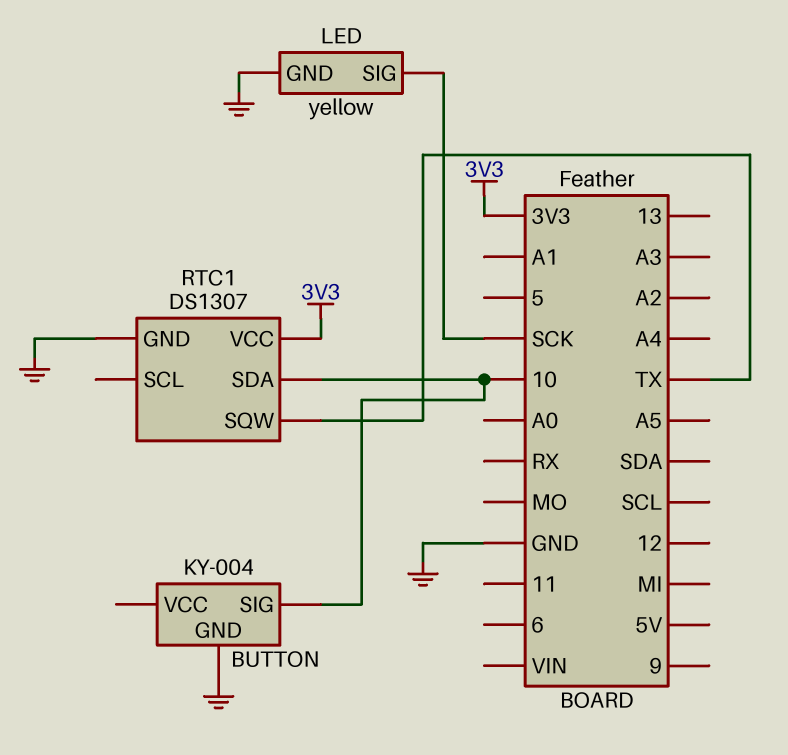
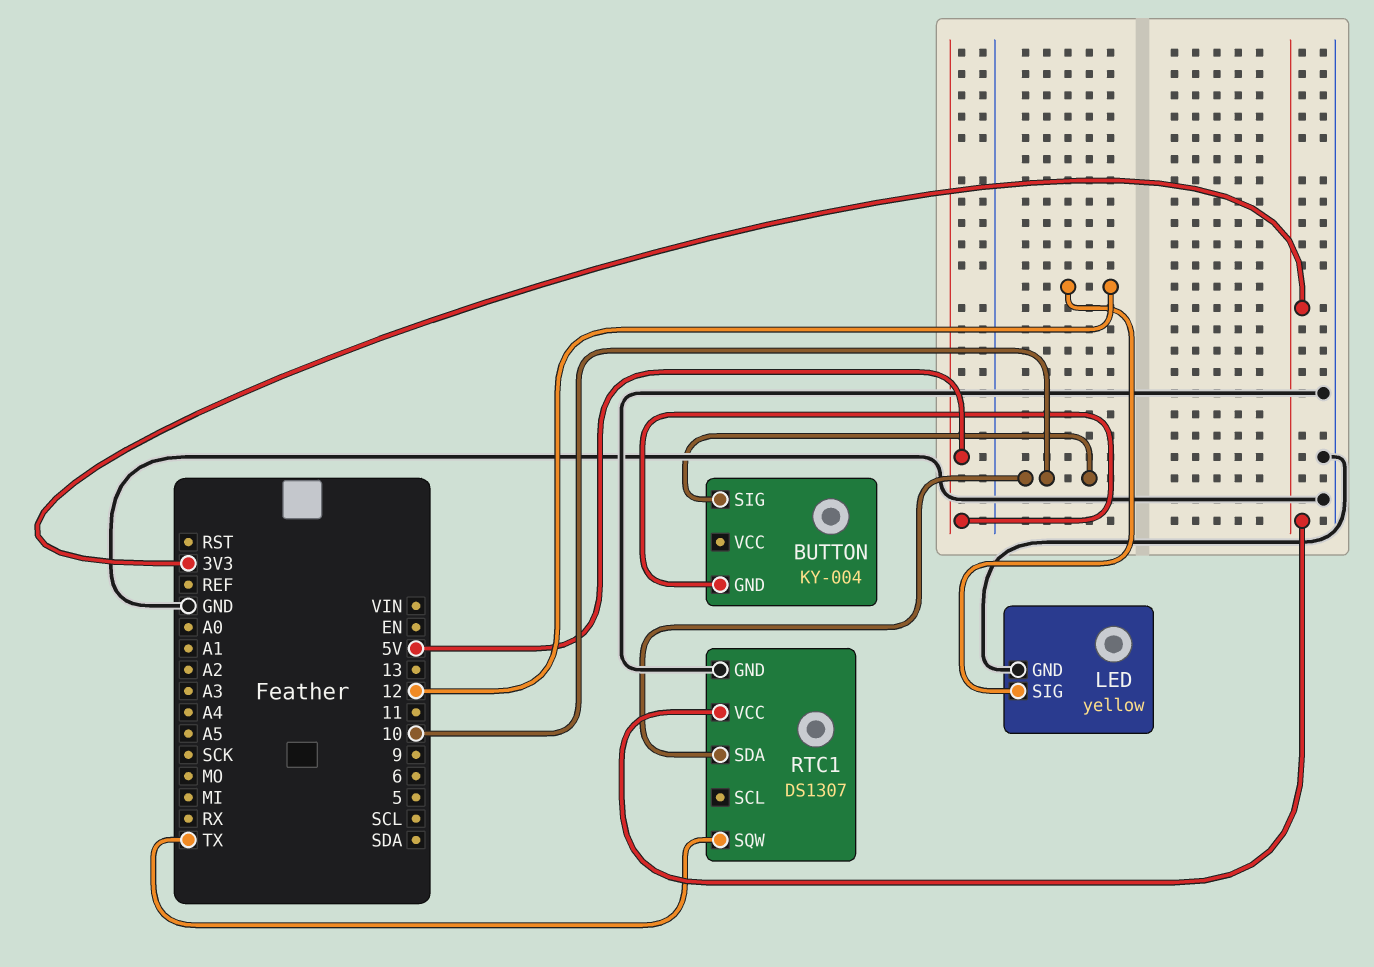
BUTTON pin GND: GND -> 5V
LED pin SIG: SCK -> 12

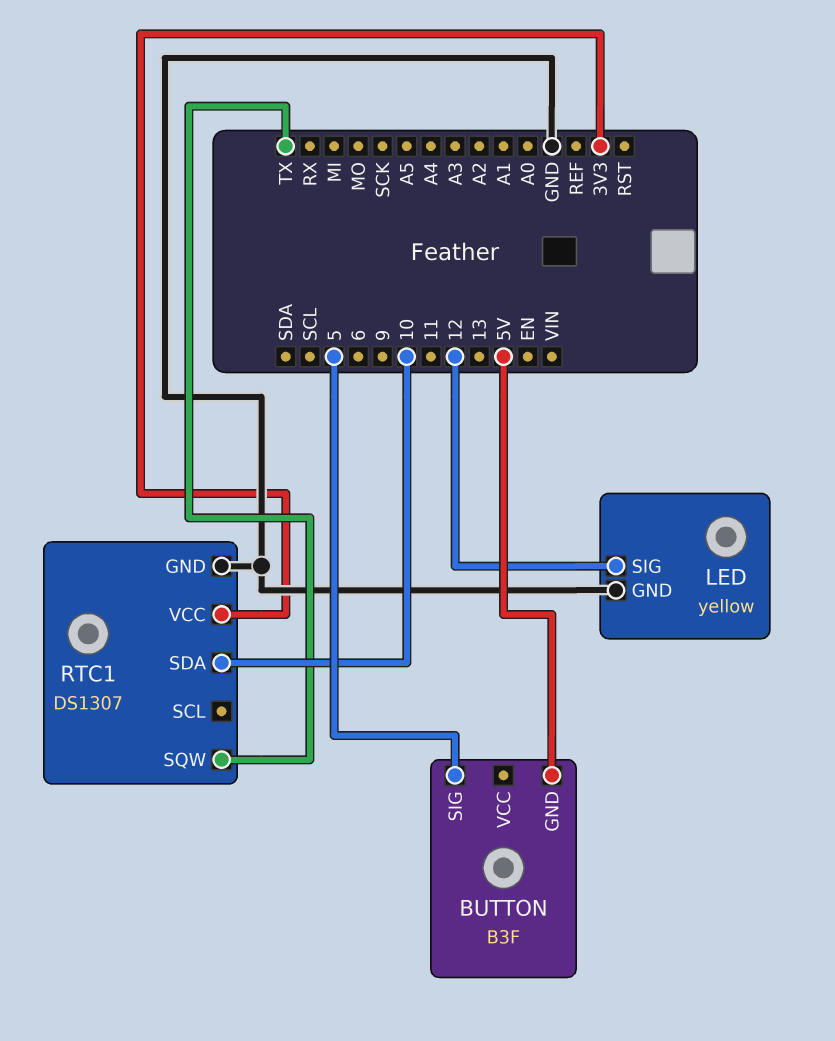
BUTTON: KY-004 -> B3F
BUTTON pin SIG: 10 -> 5

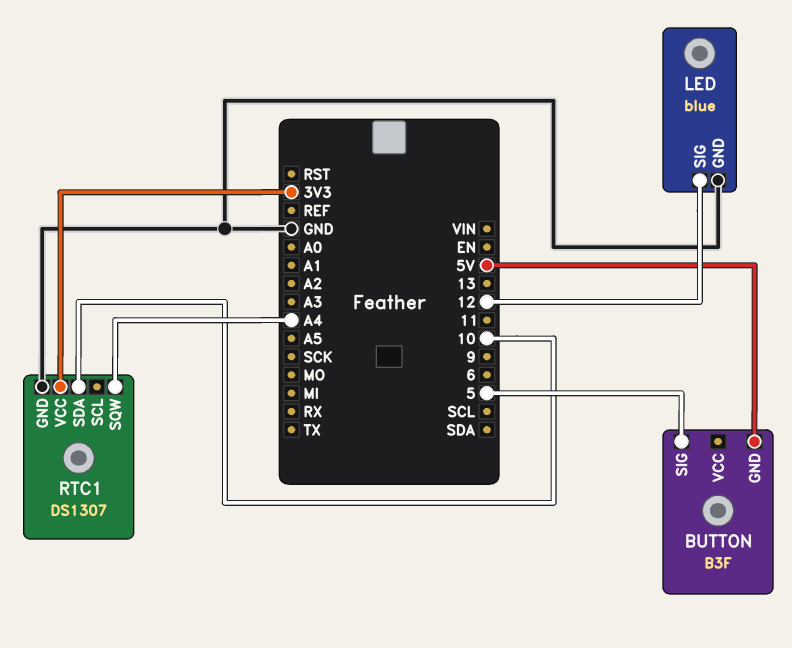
LED: yellow -> blue
RTC1 pin SQW: TX -> A4

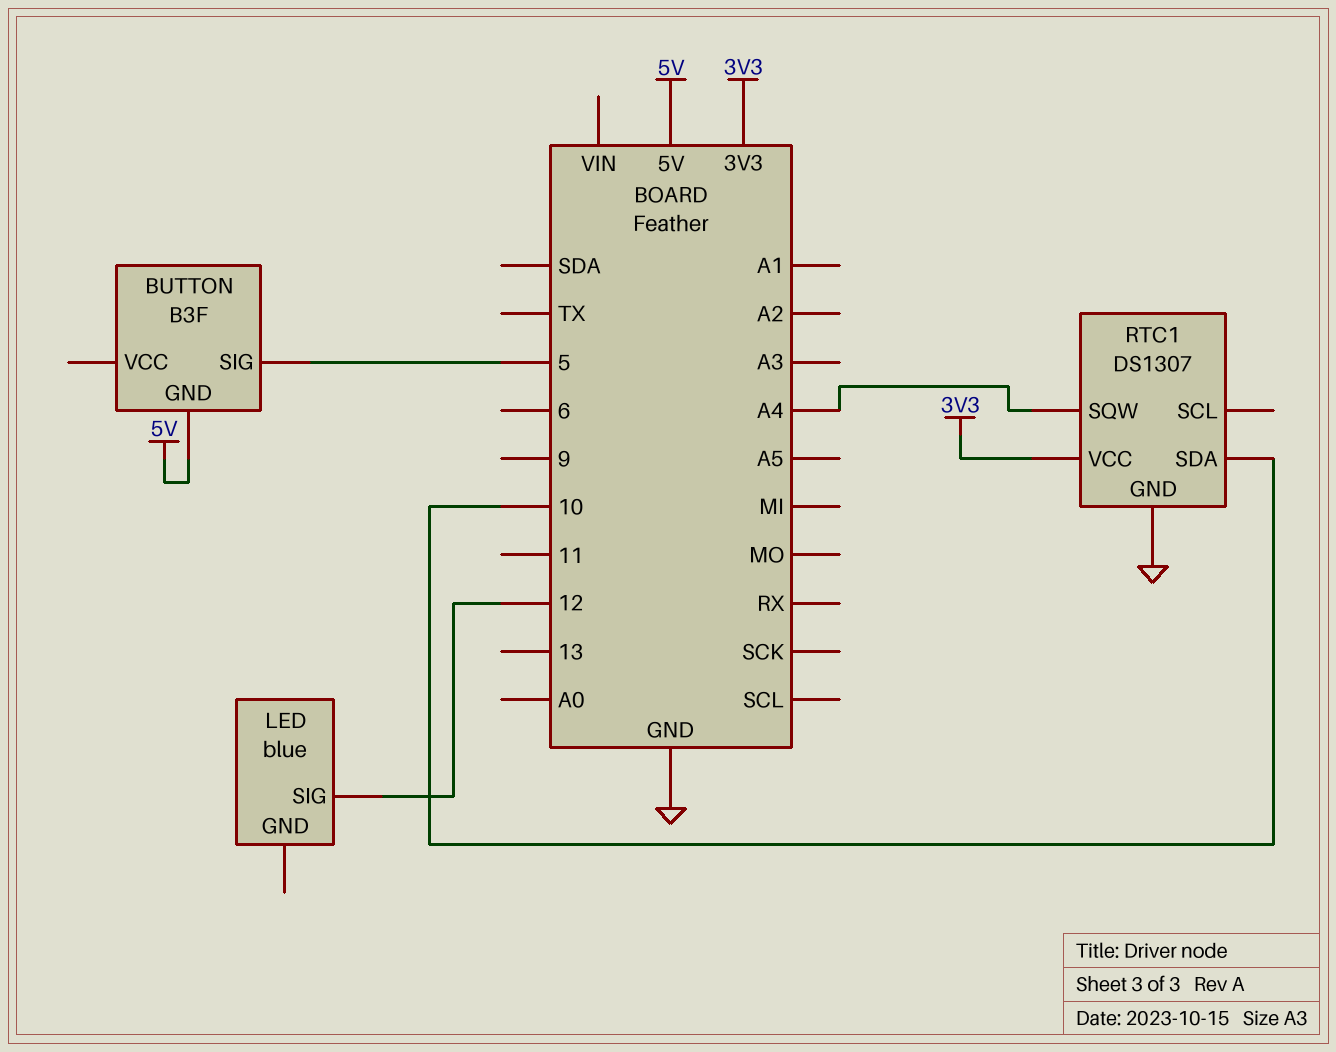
LED pin GND: GND -> none

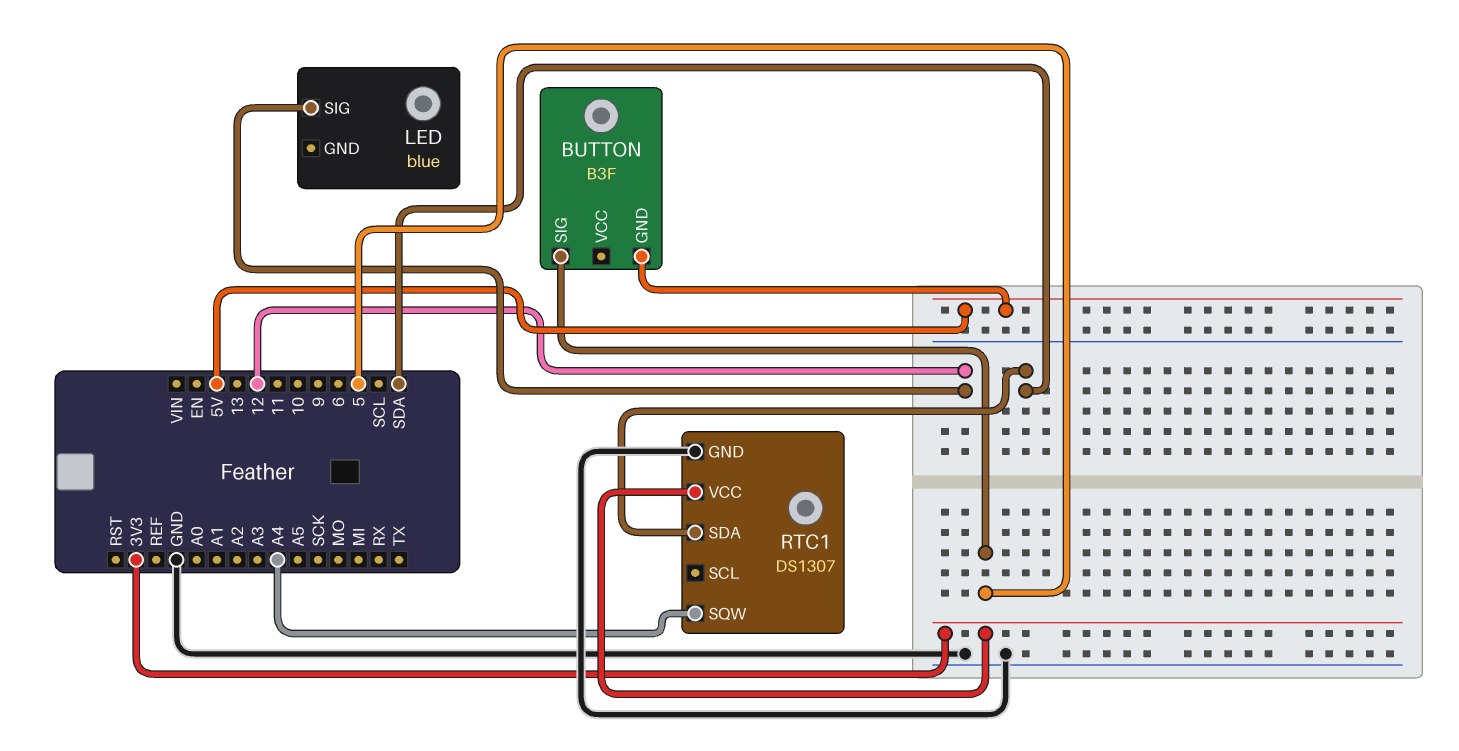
RTC1 pin SDA: 10 -> SDA

